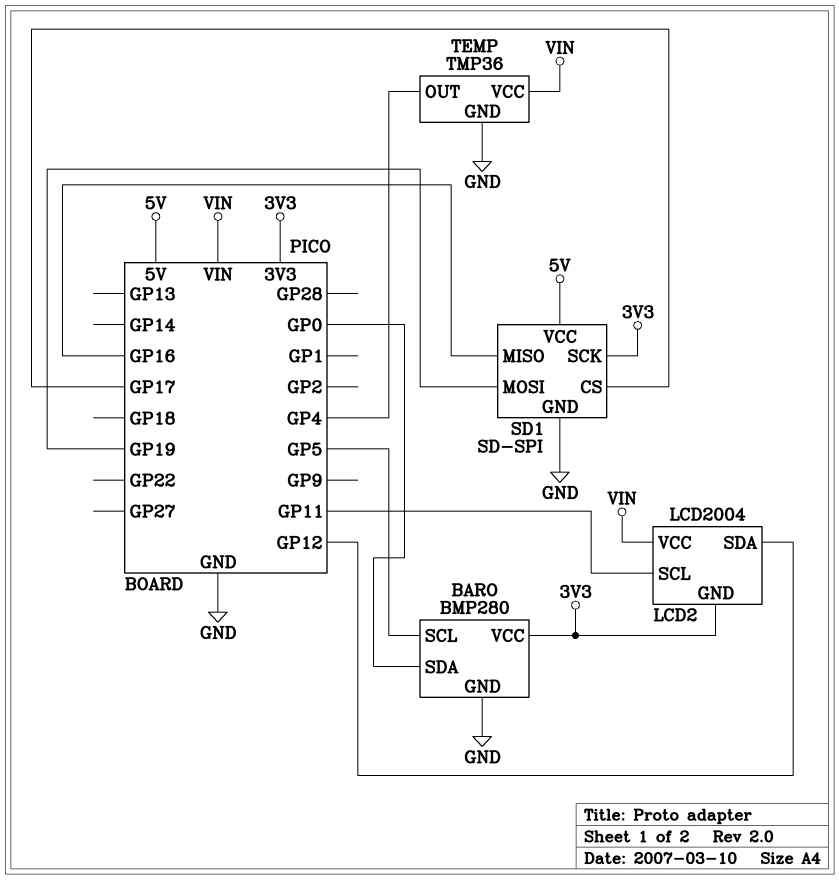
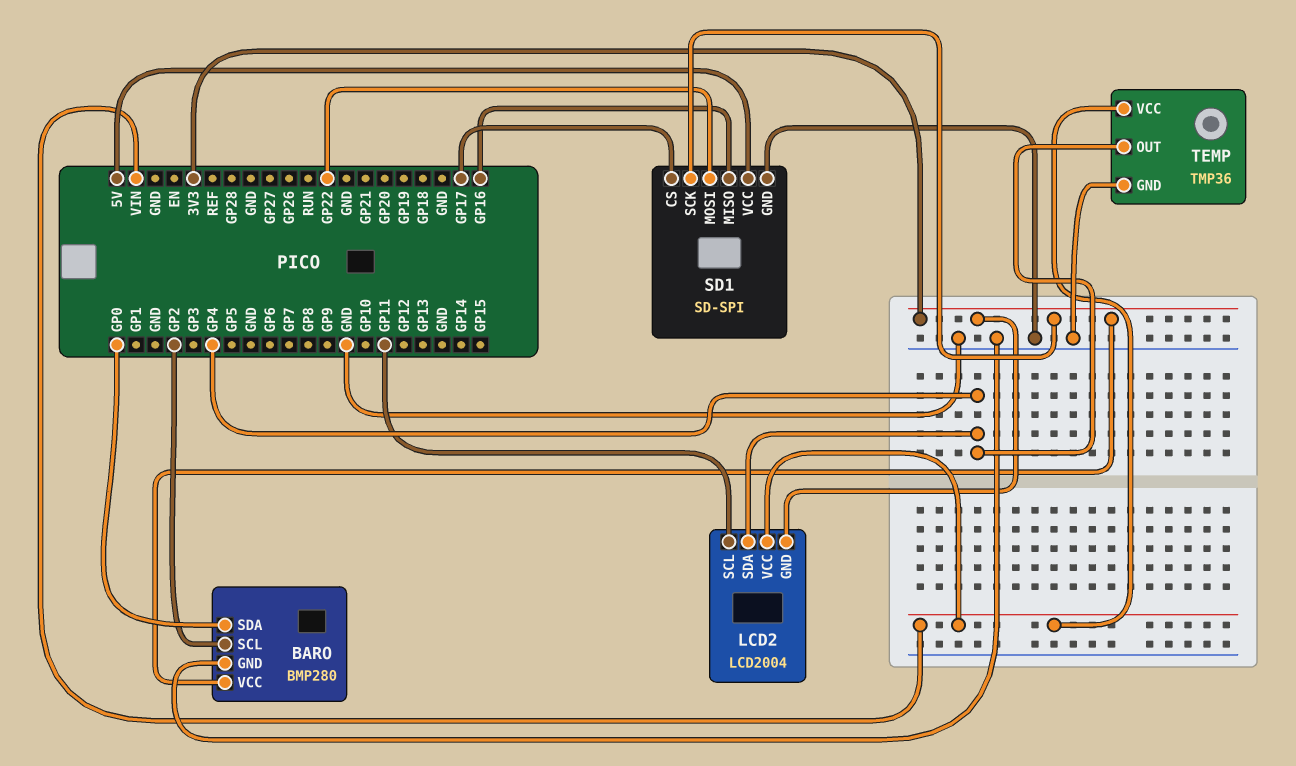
BARO pin SCL: GP5 -> GP2
LCD2 pin SDA: GP12 -> GP4
SD1 pin MOSI: GP19 -> GP22

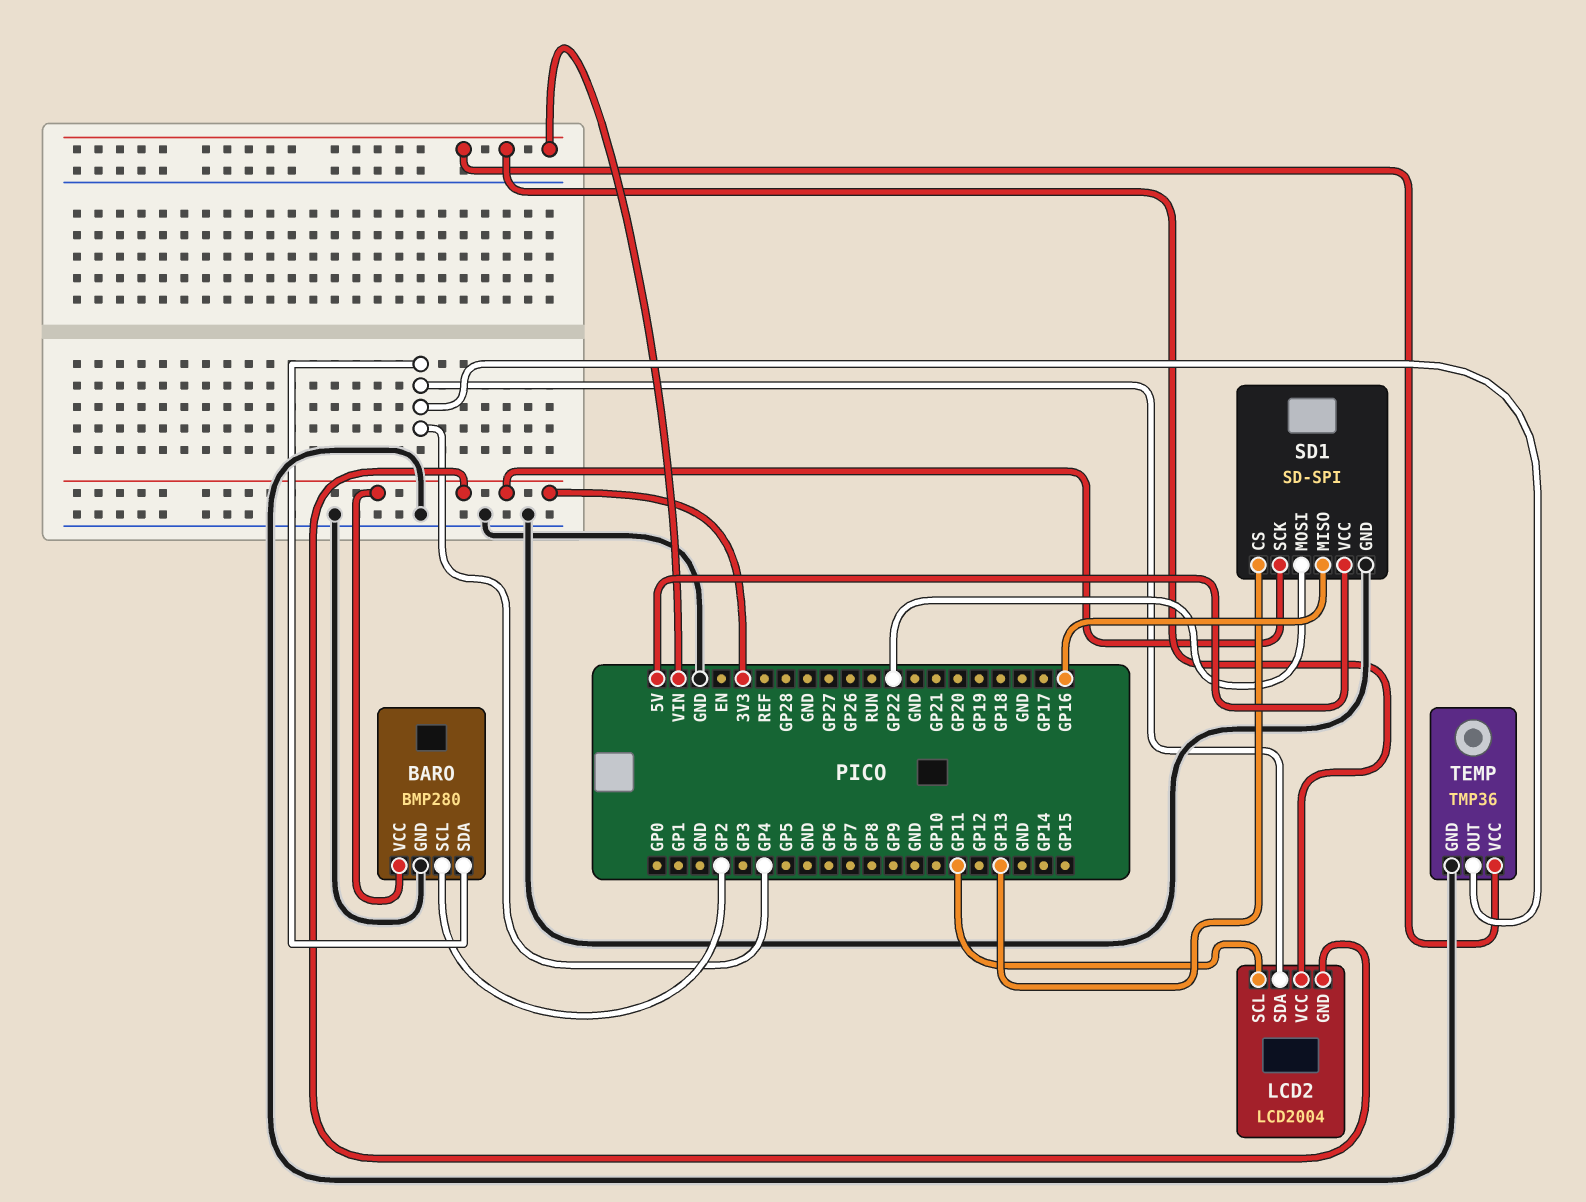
BARO pin SDA: GP0 -> GP4
SD1 pin CS: GP17 -> GP13

